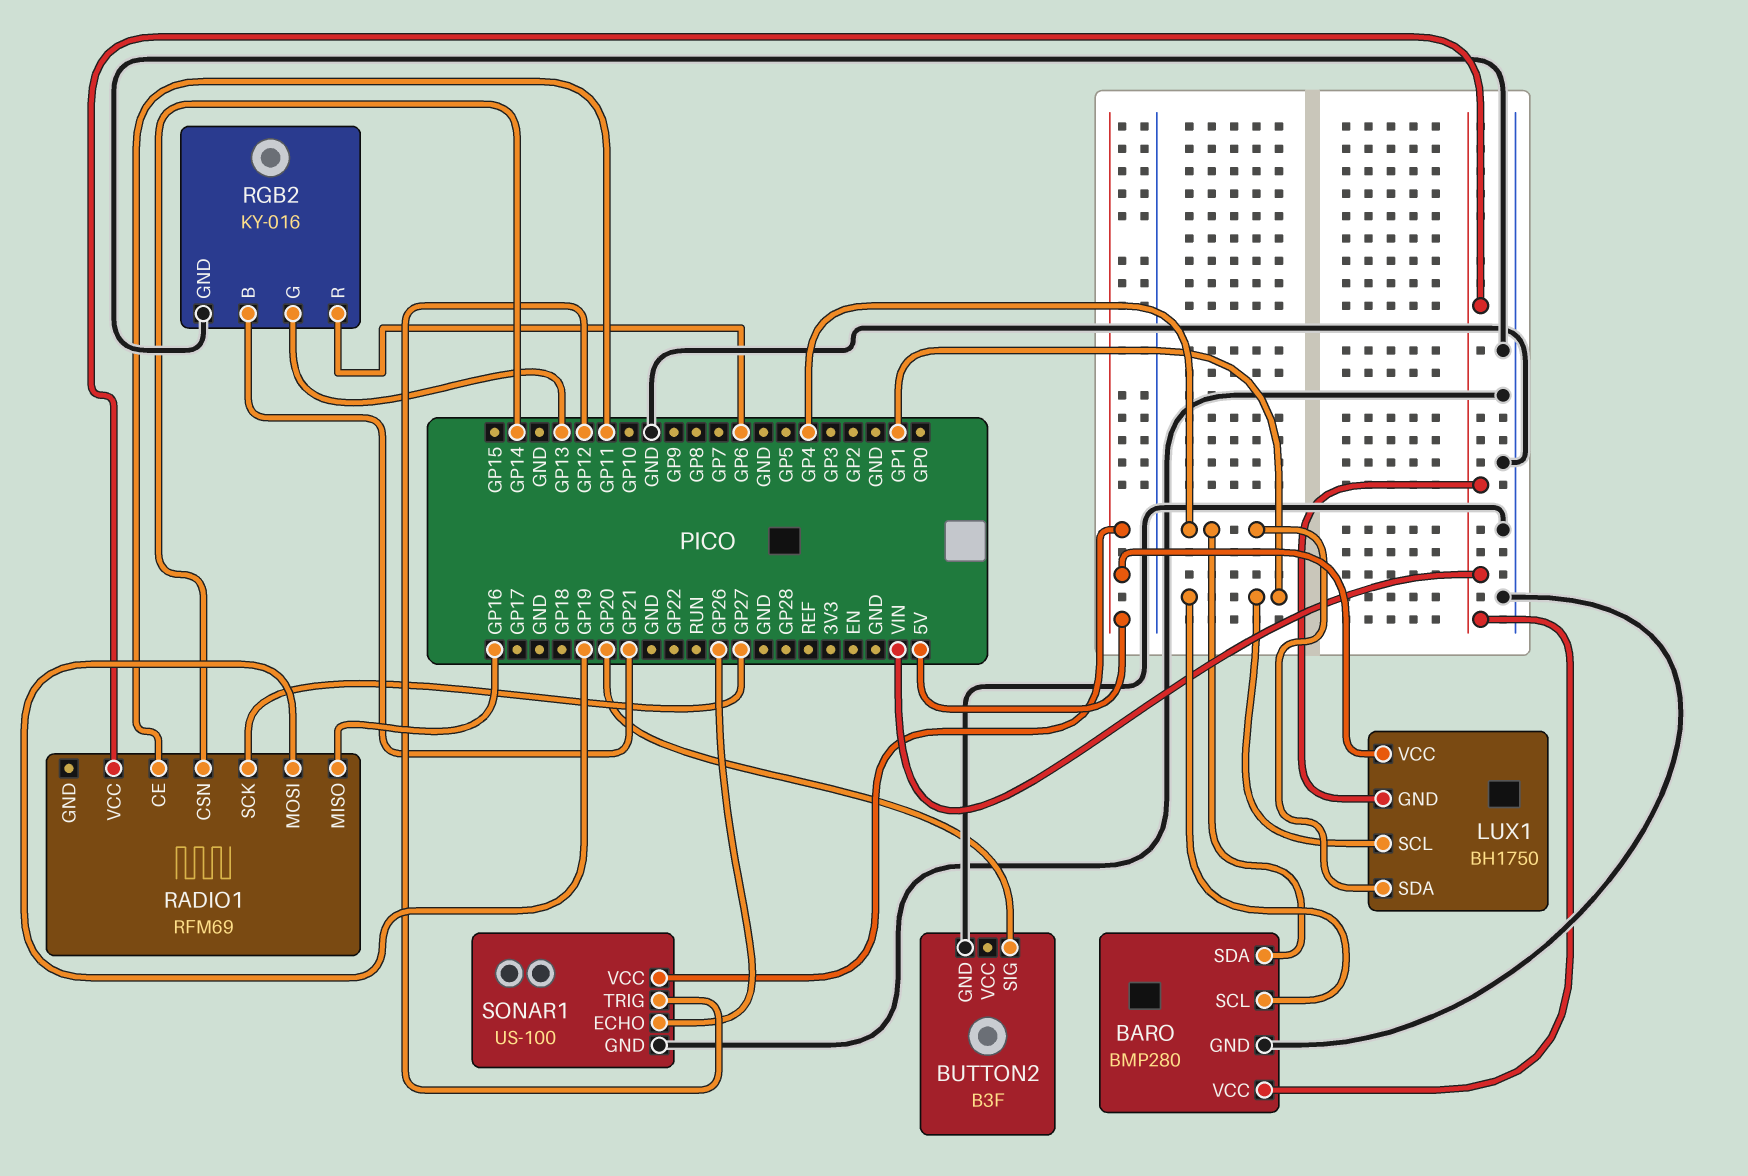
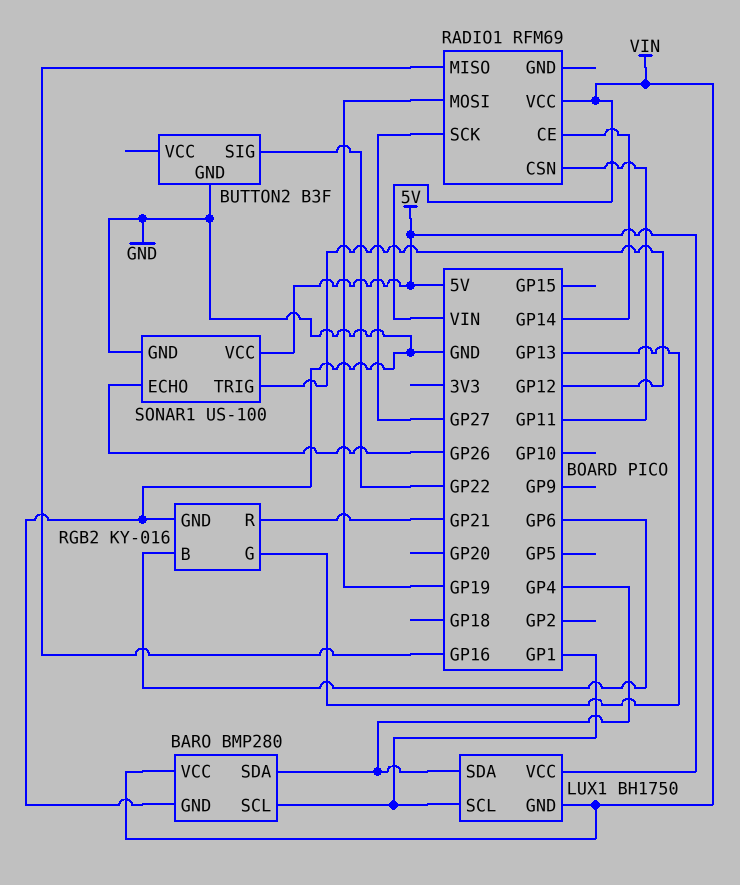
BUTTON2 pin SIG: GP20 -> GP22
RADIO1 pin CE: GP11 -> GP14
RADIO1 pin CSN: GP14 -> GP11
RGB2 pin B: GP21 -> GP6
RGB2 pin R: GP6 -> GP21

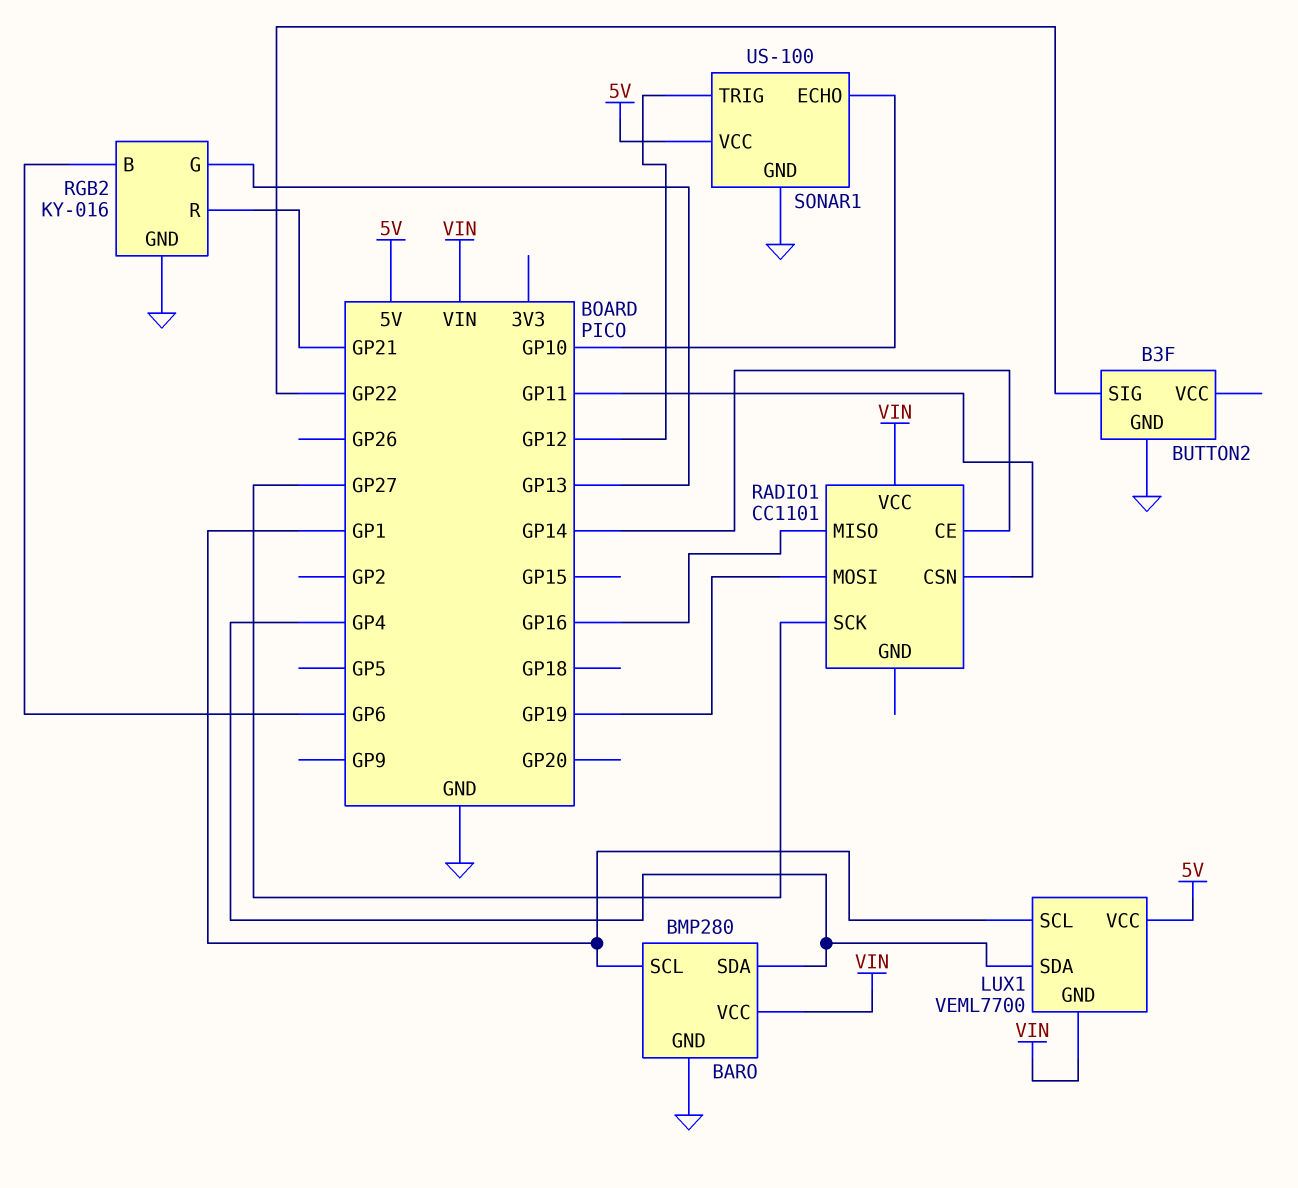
LUX1: BH1750 -> VEML7700
RADIO1: RFM69 -> CC1101
SONAR1 pin ECHO: GP26 -> GP10

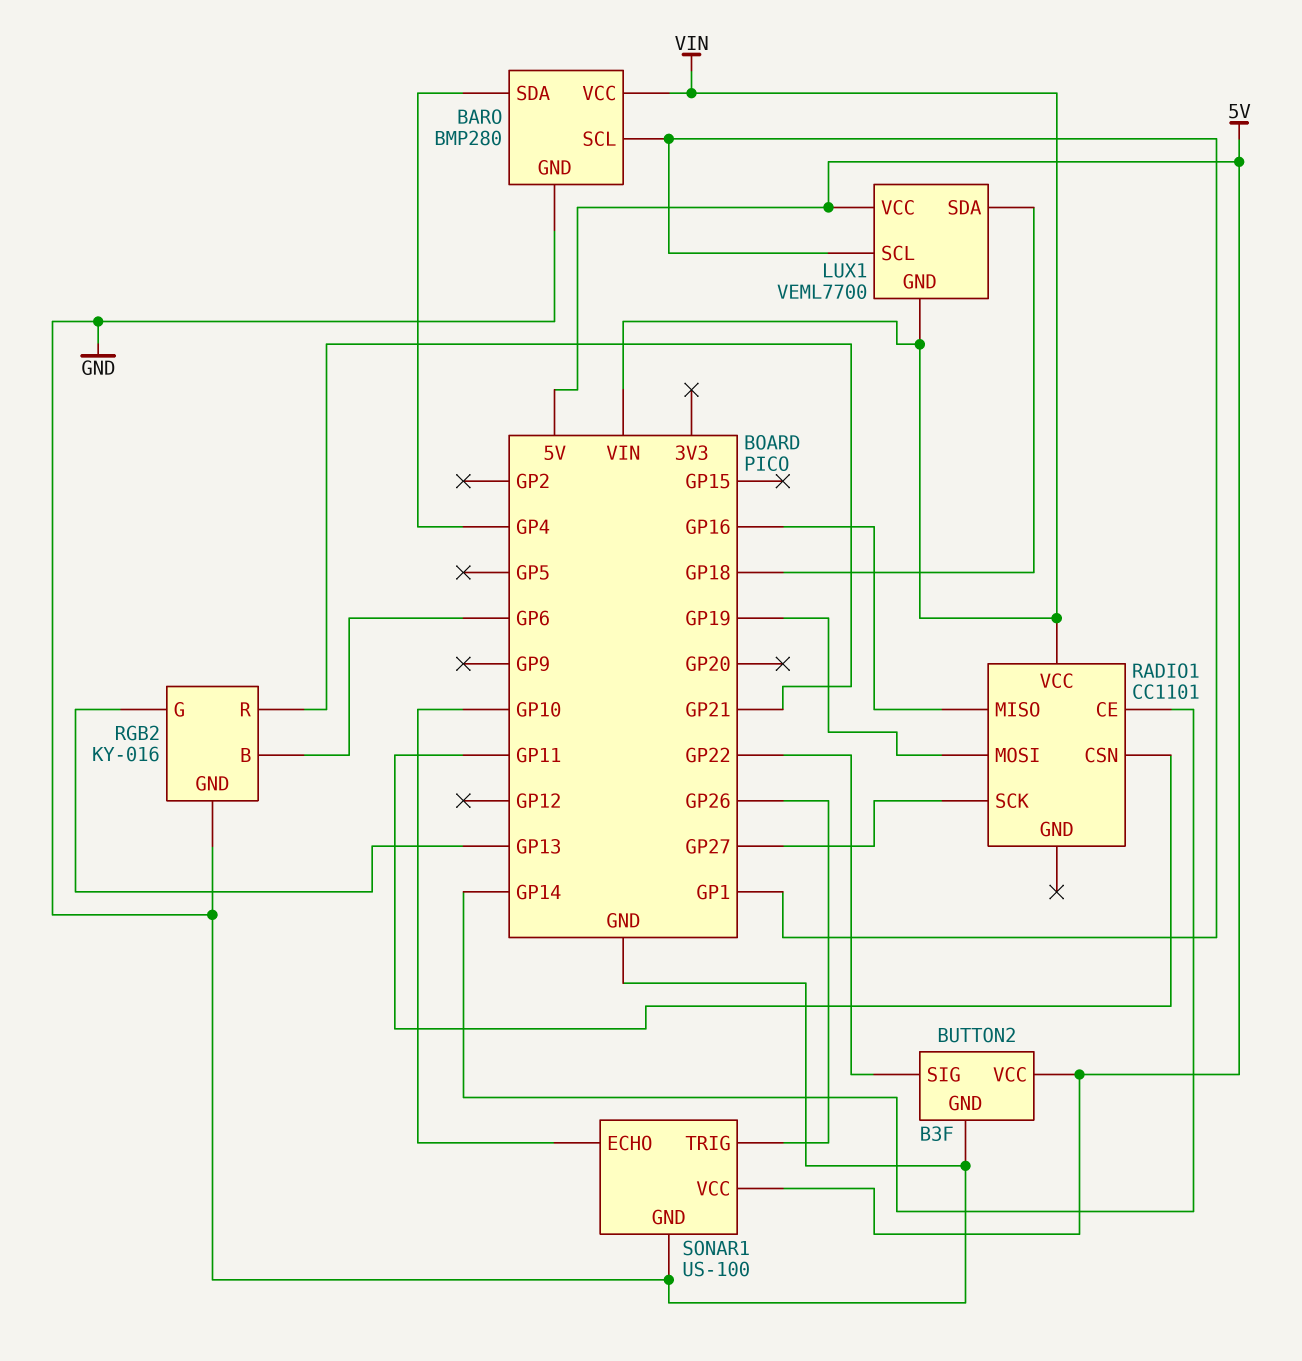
BUTTON2 pin VCC: none -> 5V
LUX1 pin SDA: GP4 -> GP18
SONAR1 pin TRIG: GP12 -> GP26

